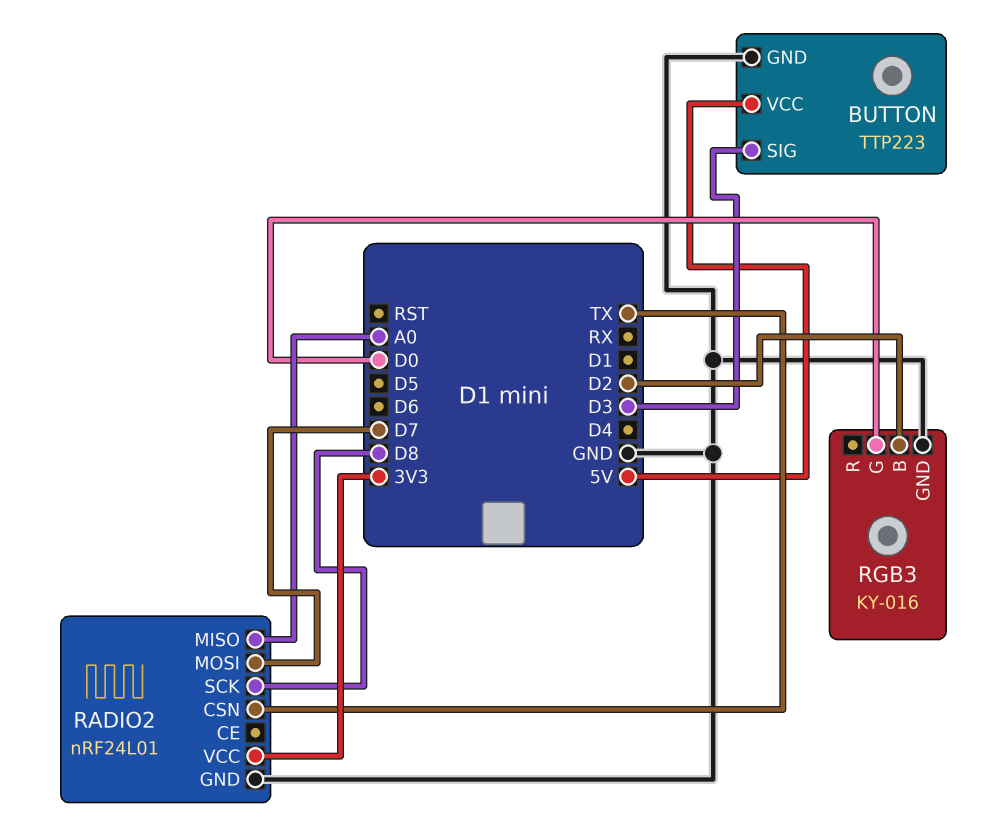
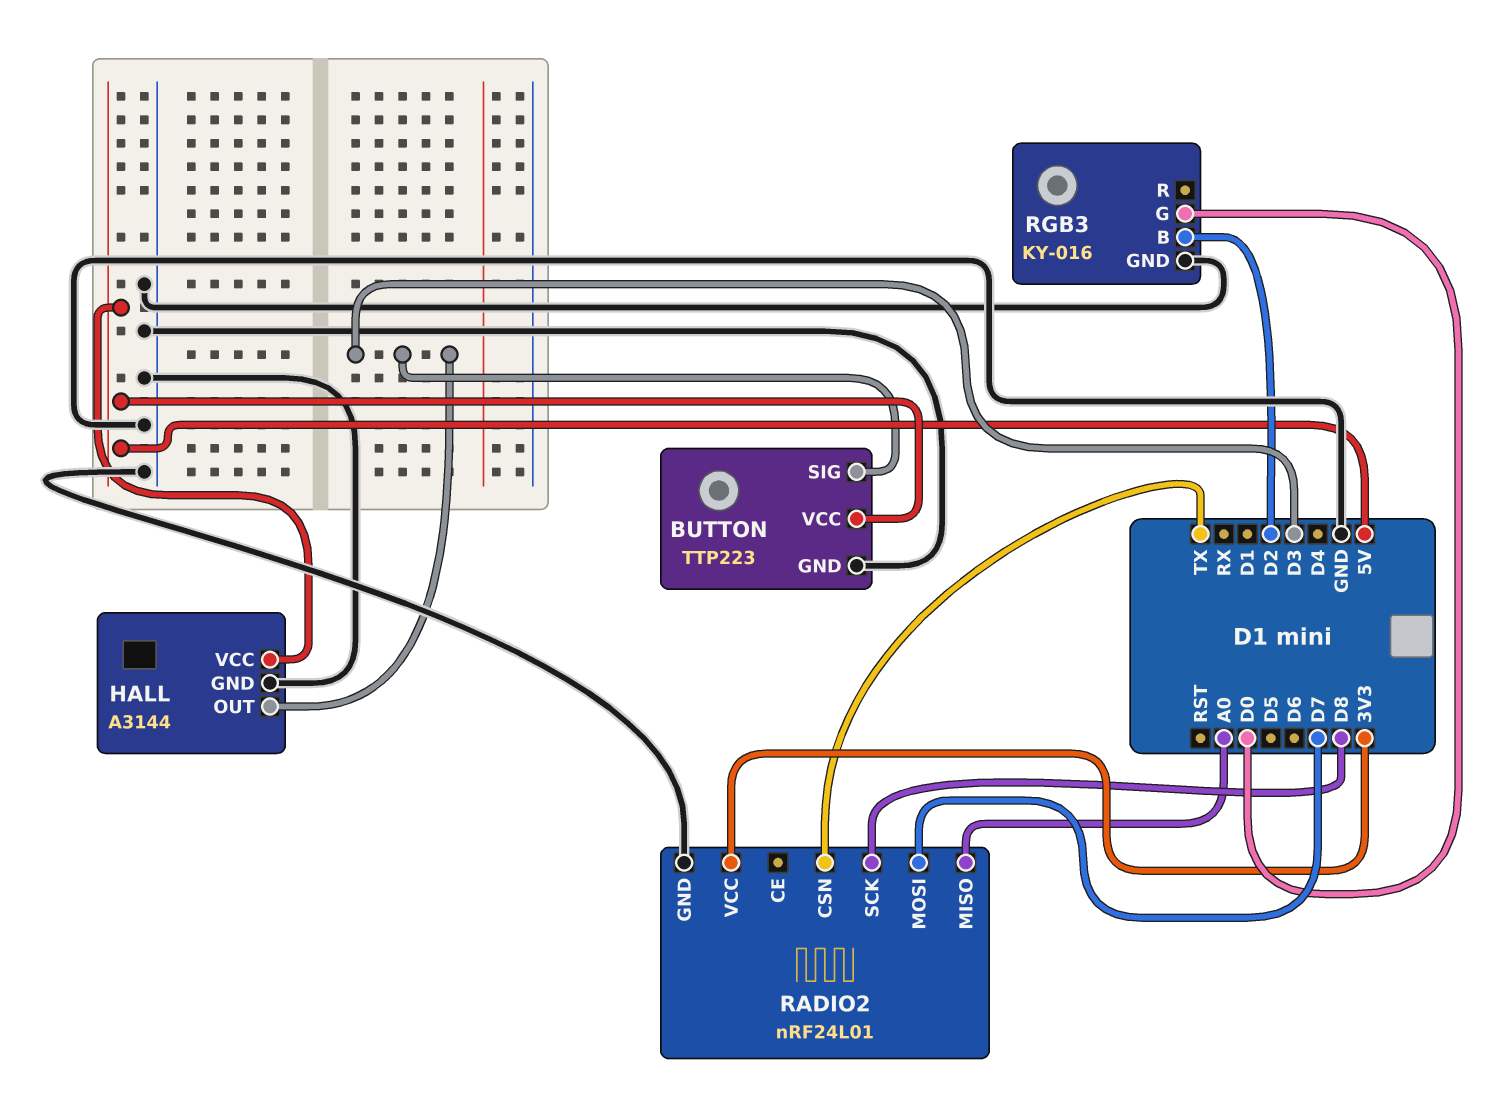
HALL: none -> A3144
HALL pin GND: none -> GND
HALL pin OUT: none -> D3
HALL pin VCC: none -> 5V

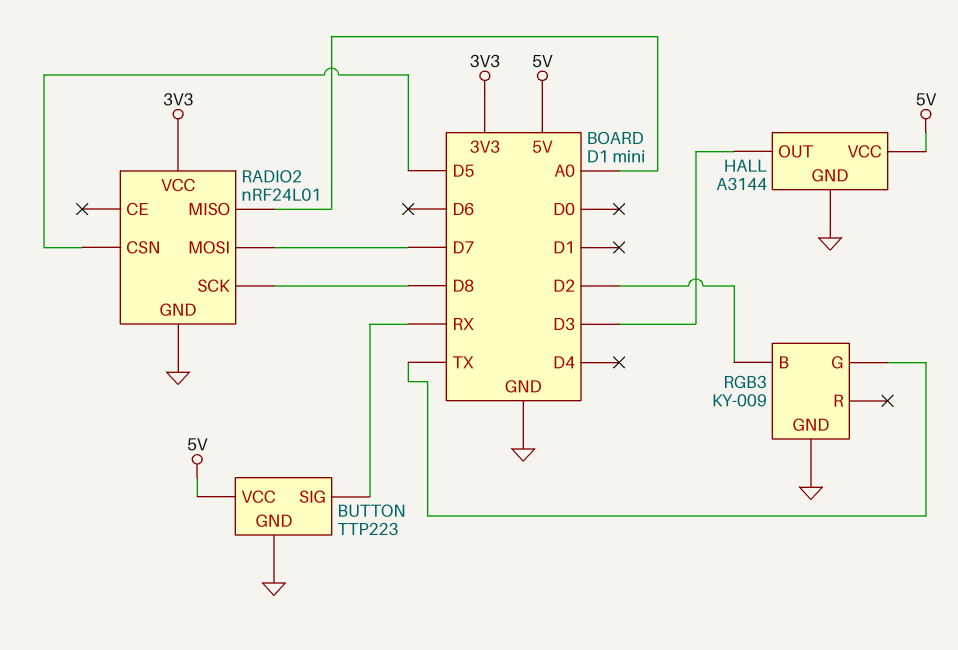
BUTTON pin SIG: D3 -> RX
RADIO2 pin CSN: TX -> D5
RGB3: KY-016 -> KY-009
RGB3 pin G: D0 -> TX

